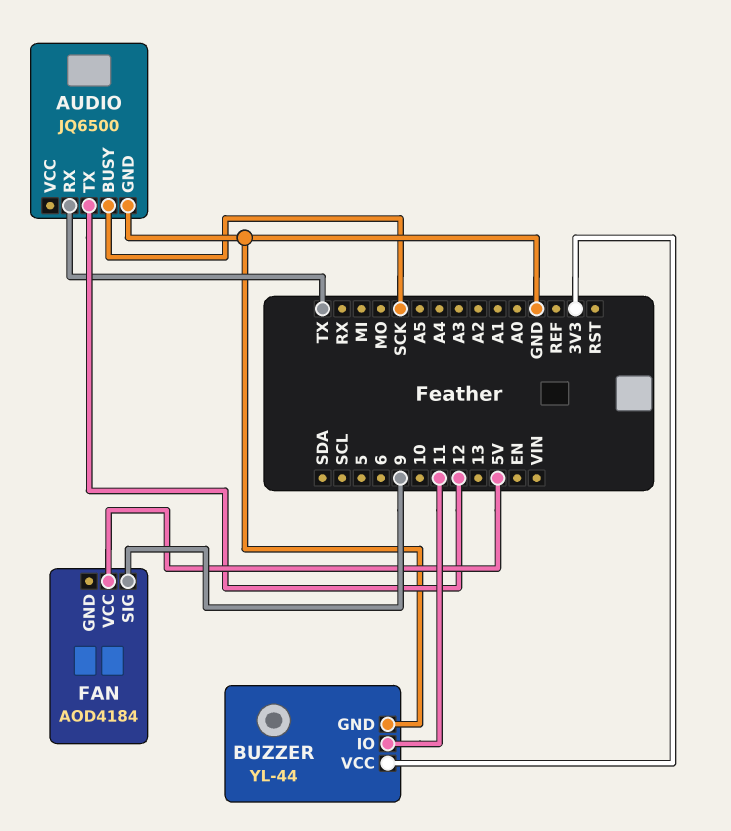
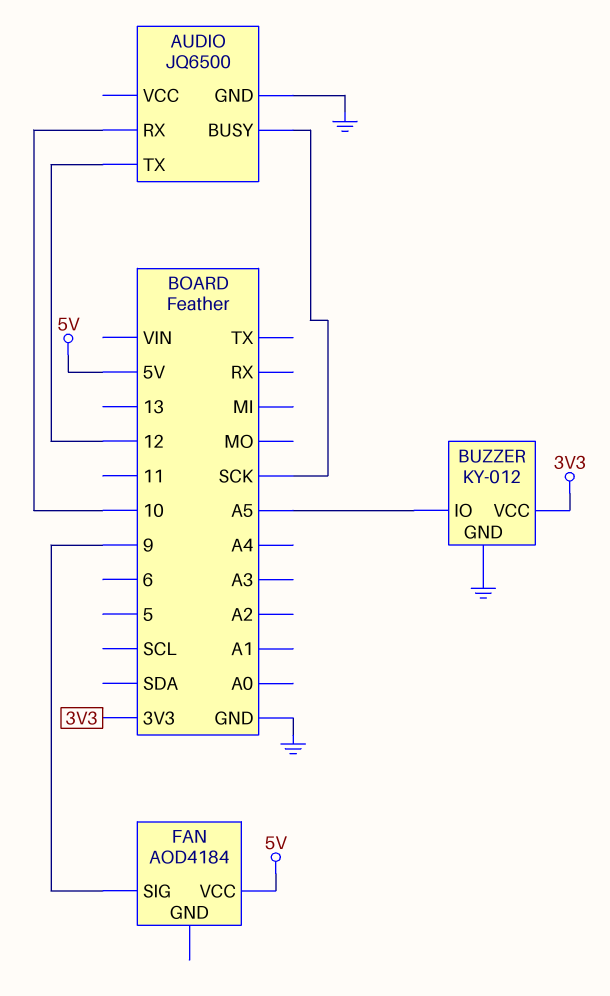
AUDIO pin RX: TX -> 10
BUZZER: YL-44 -> KY-012
BUZZER pin IO: 11 -> A5

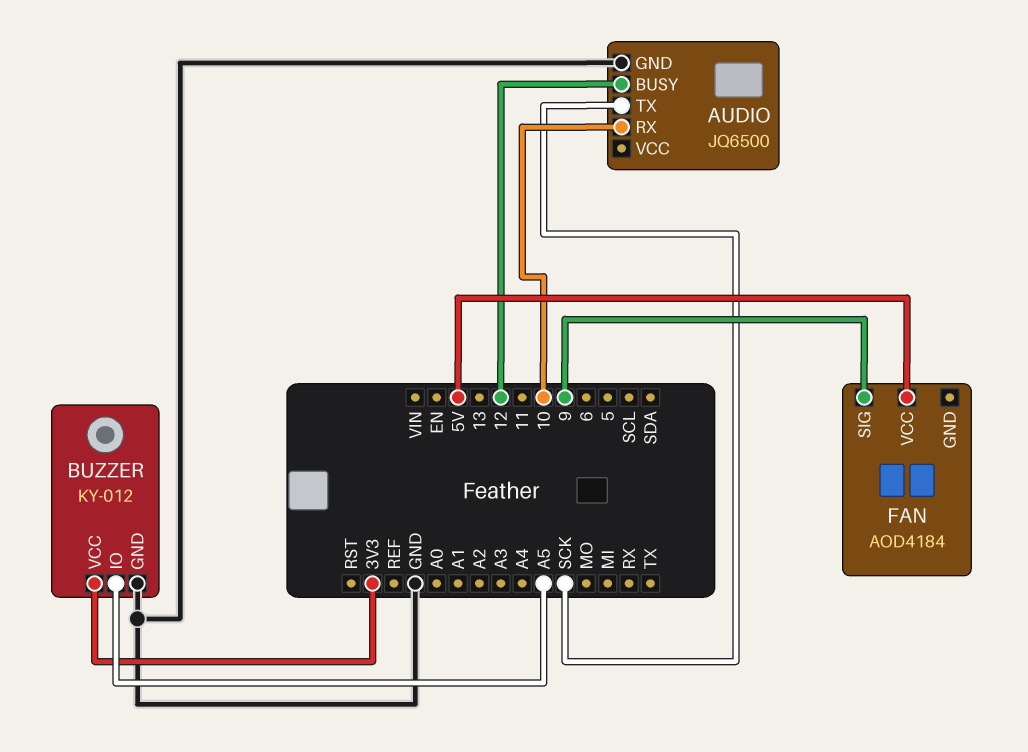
AUDIO pin BUSY: SCK -> 12
AUDIO pin TX: 12 -> SCK

